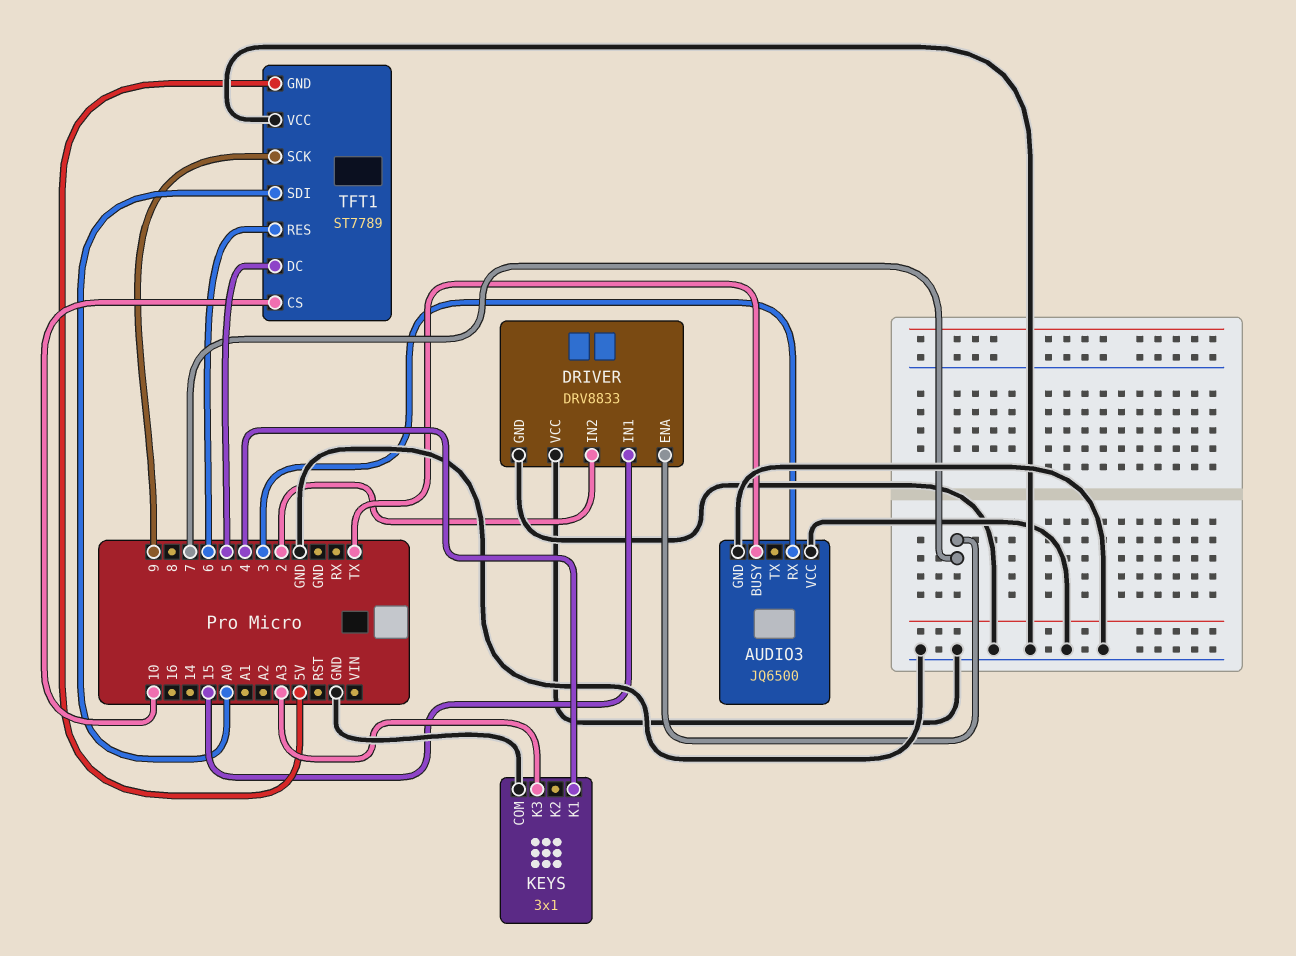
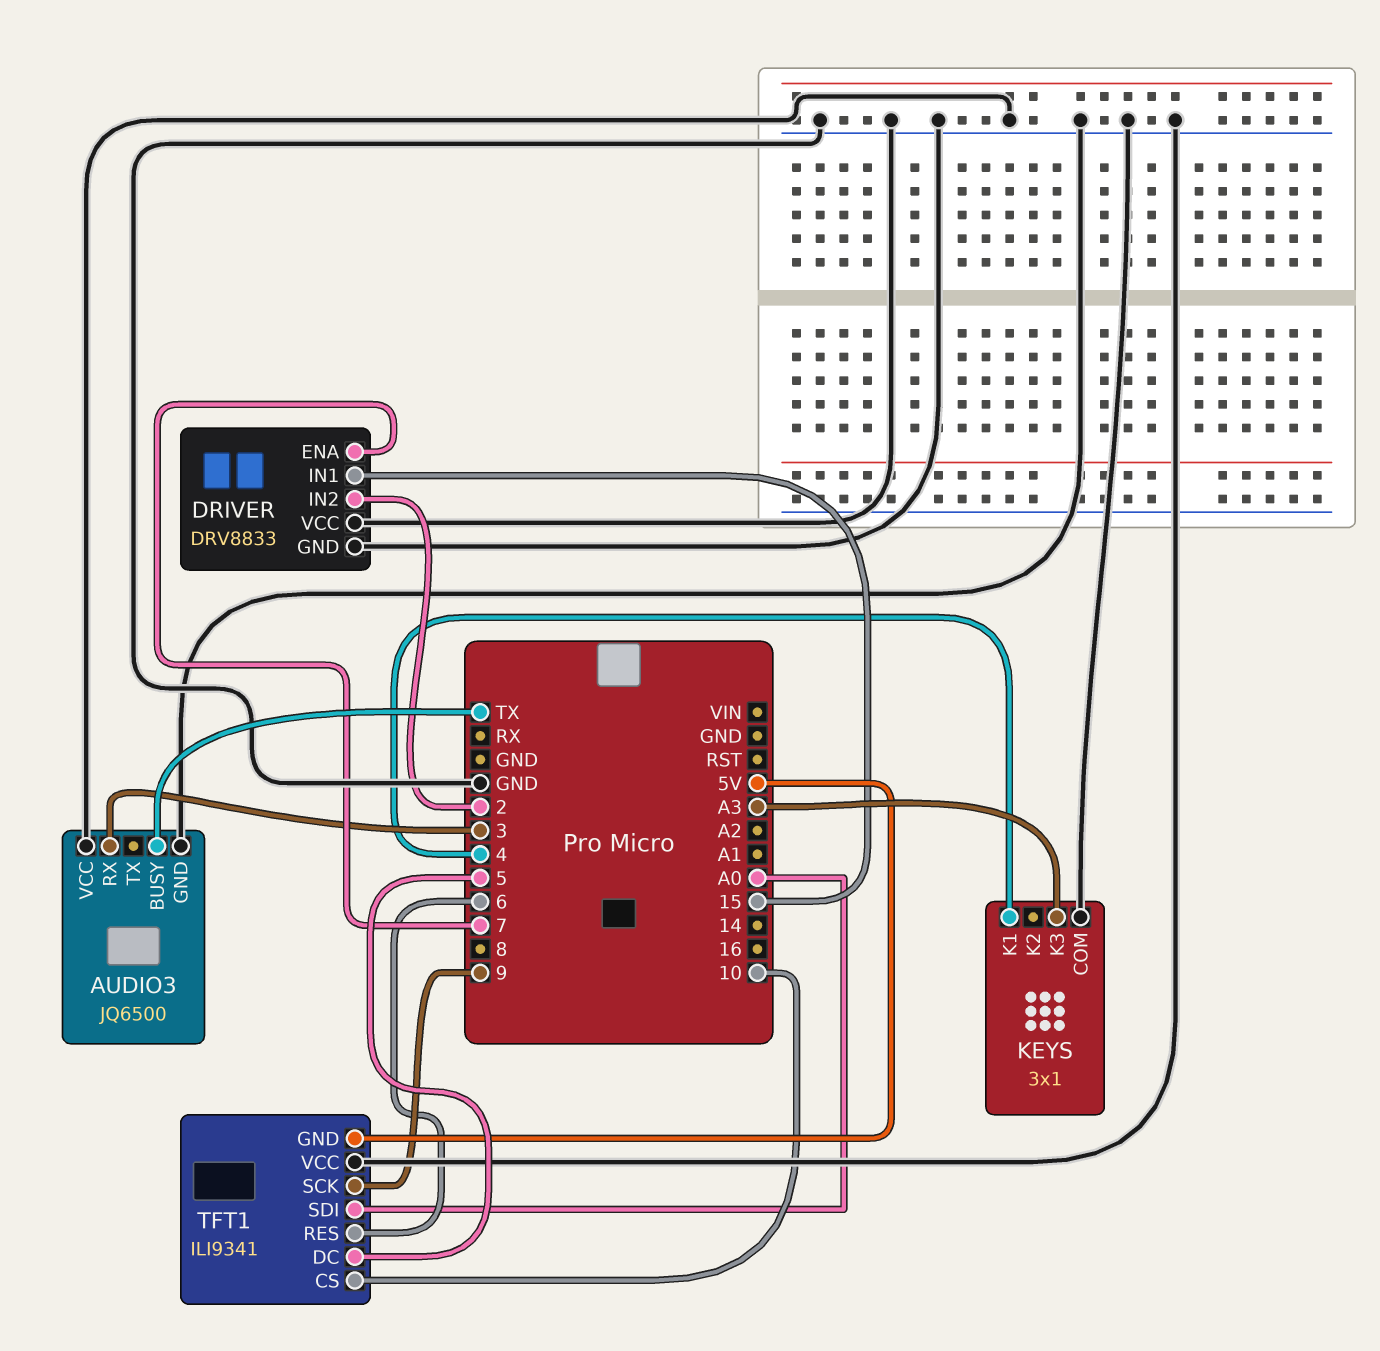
TFT1: ST7789 -> ILI9341

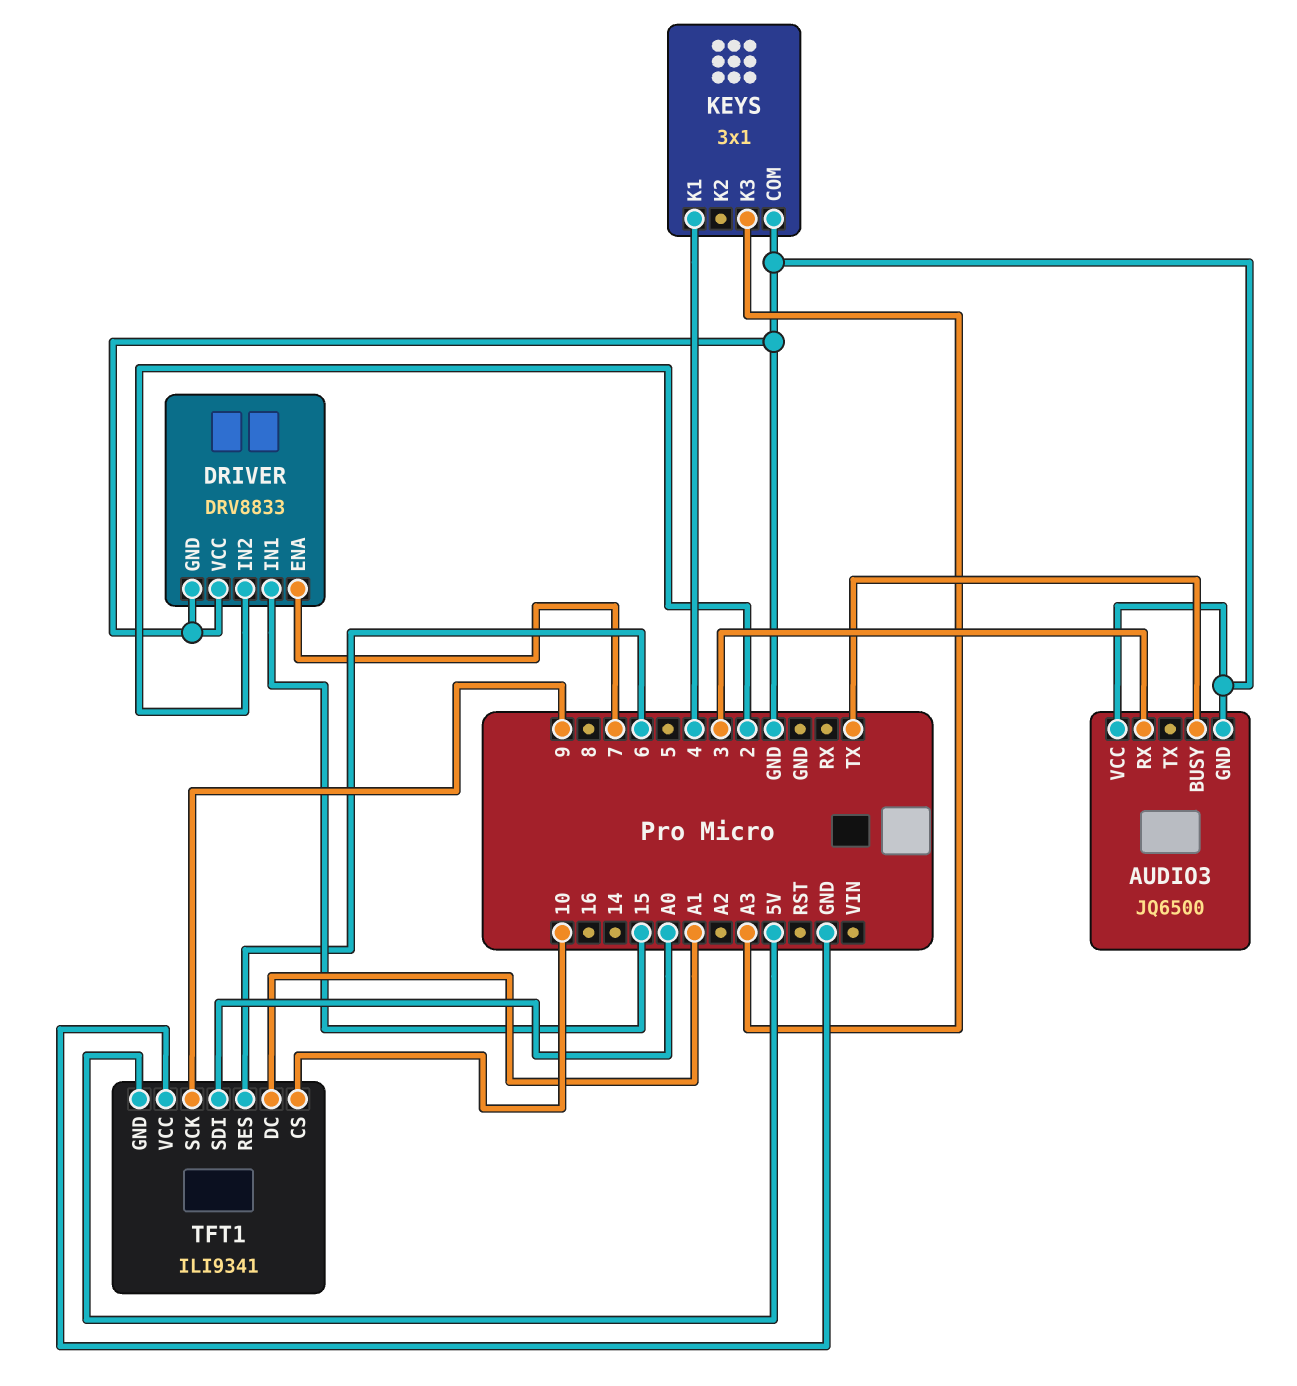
TFT1 pin DC: 5 -> A1

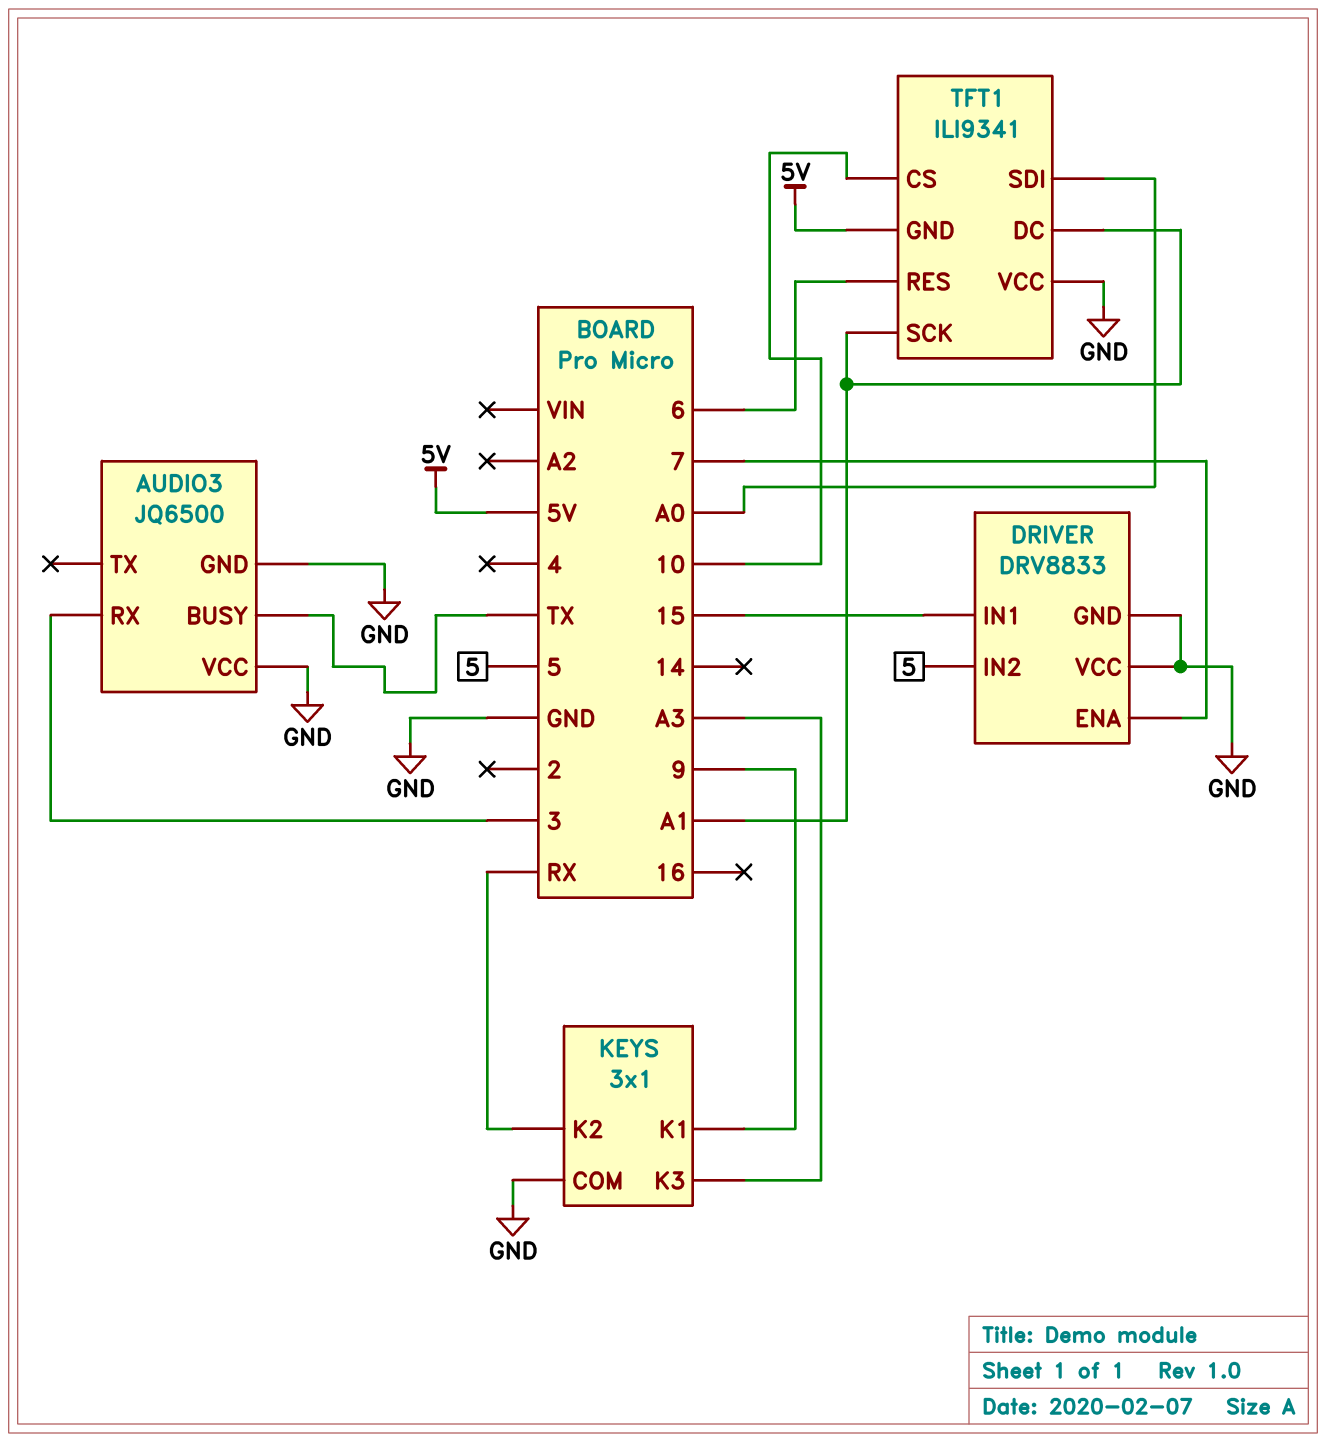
DRIVER pin IN2: 2 -> 5
KEYS pin K1: 4 -> 9
KEYS pin K2: none -> RX
TFT1 pin SCK: 9 -> A1

